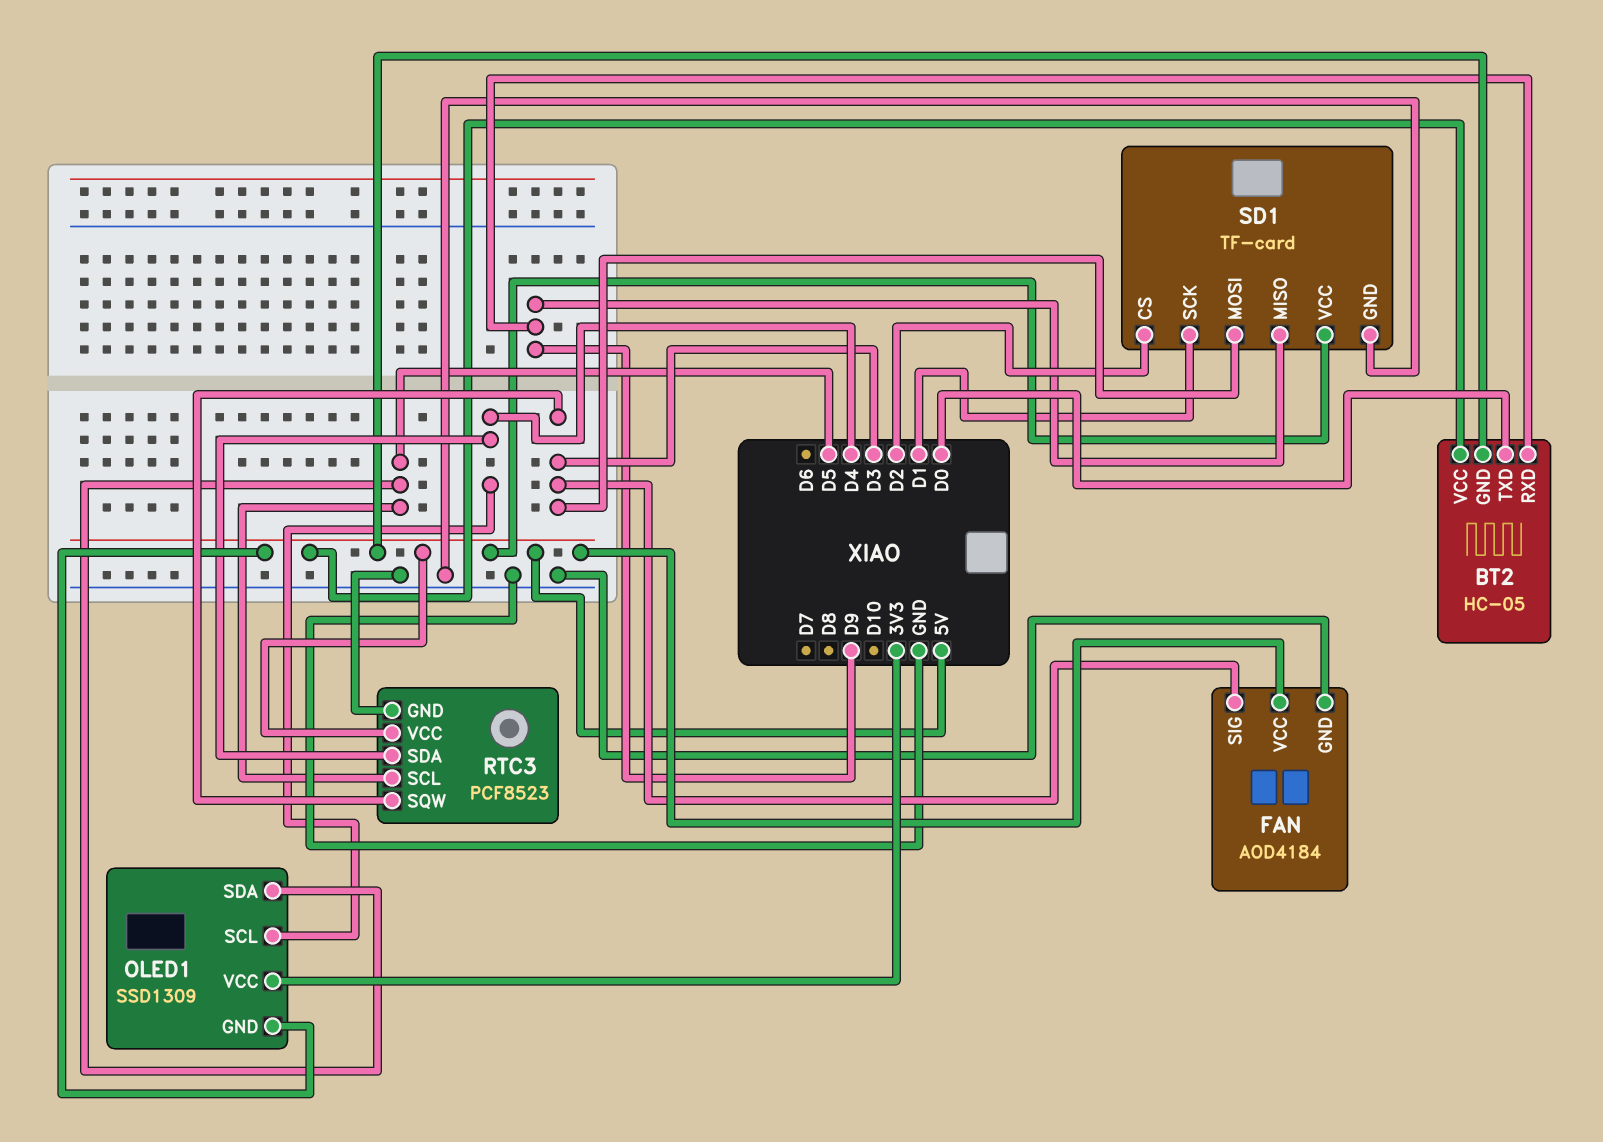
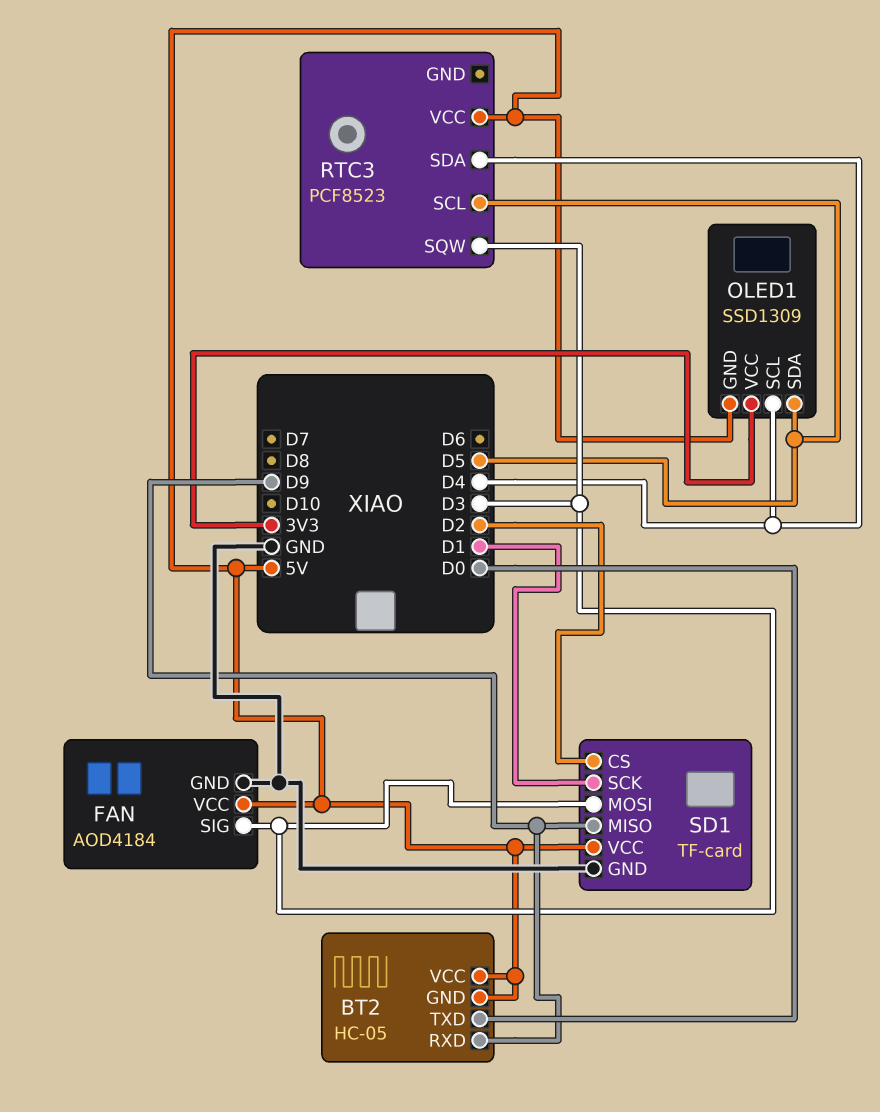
RTC3 pin GND: GND -> none

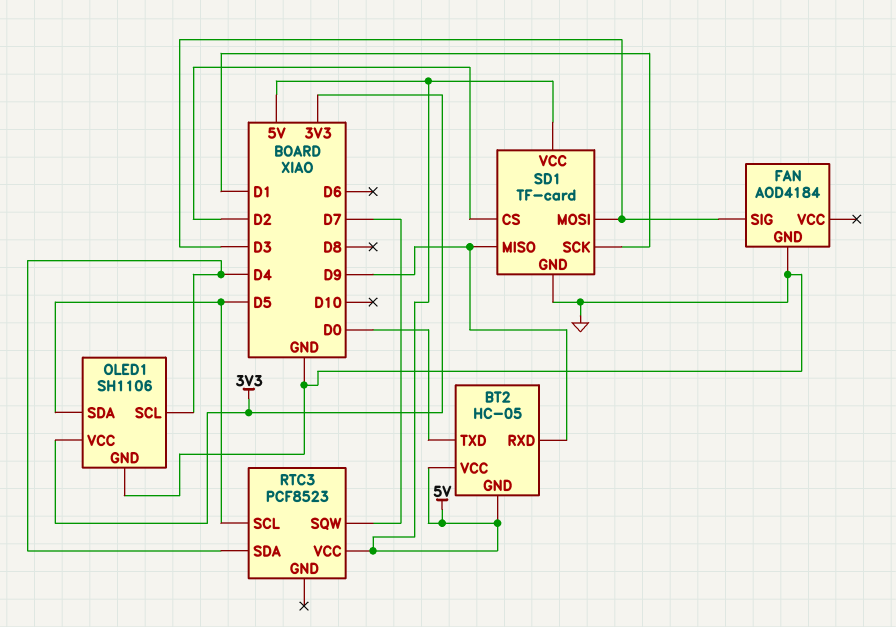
FAN pin VCC: 5V -> none
OLED1: SSD1309 -> SH1106
OLED1 pin GND: 5V -> GND
RTC3 pin SQW: D3 -> D7

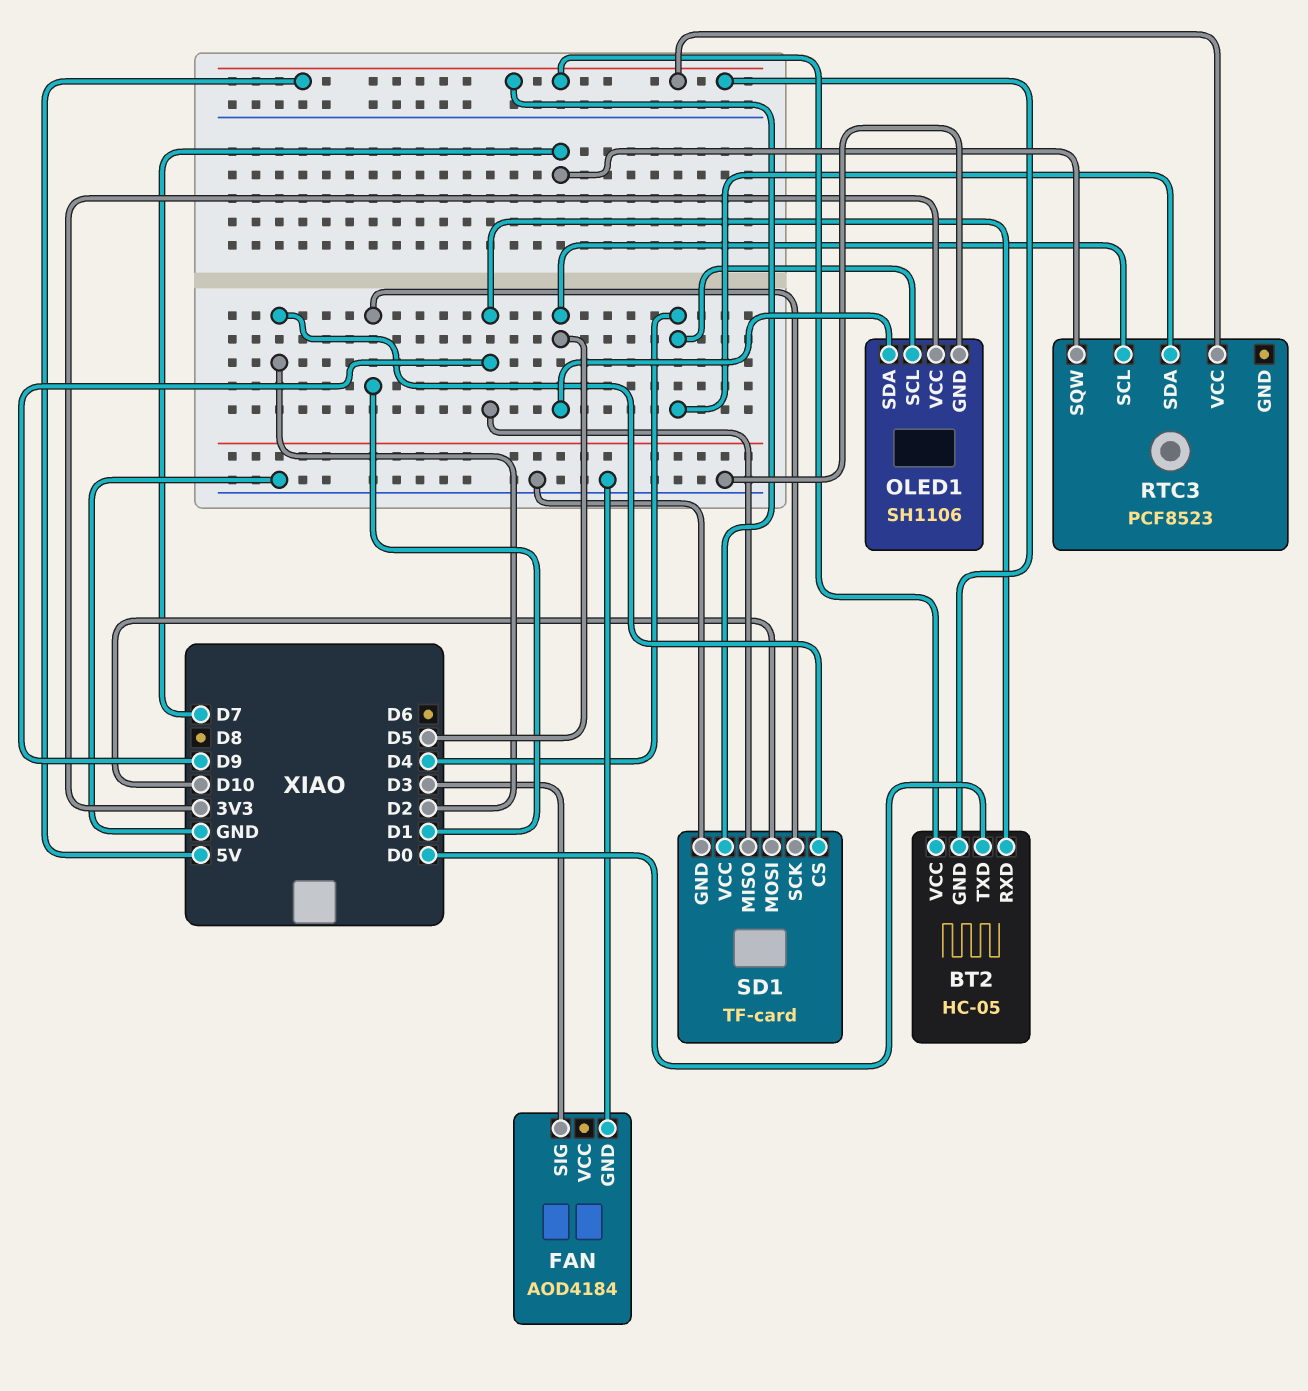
SD1 pin MOSI: D3 -> D10

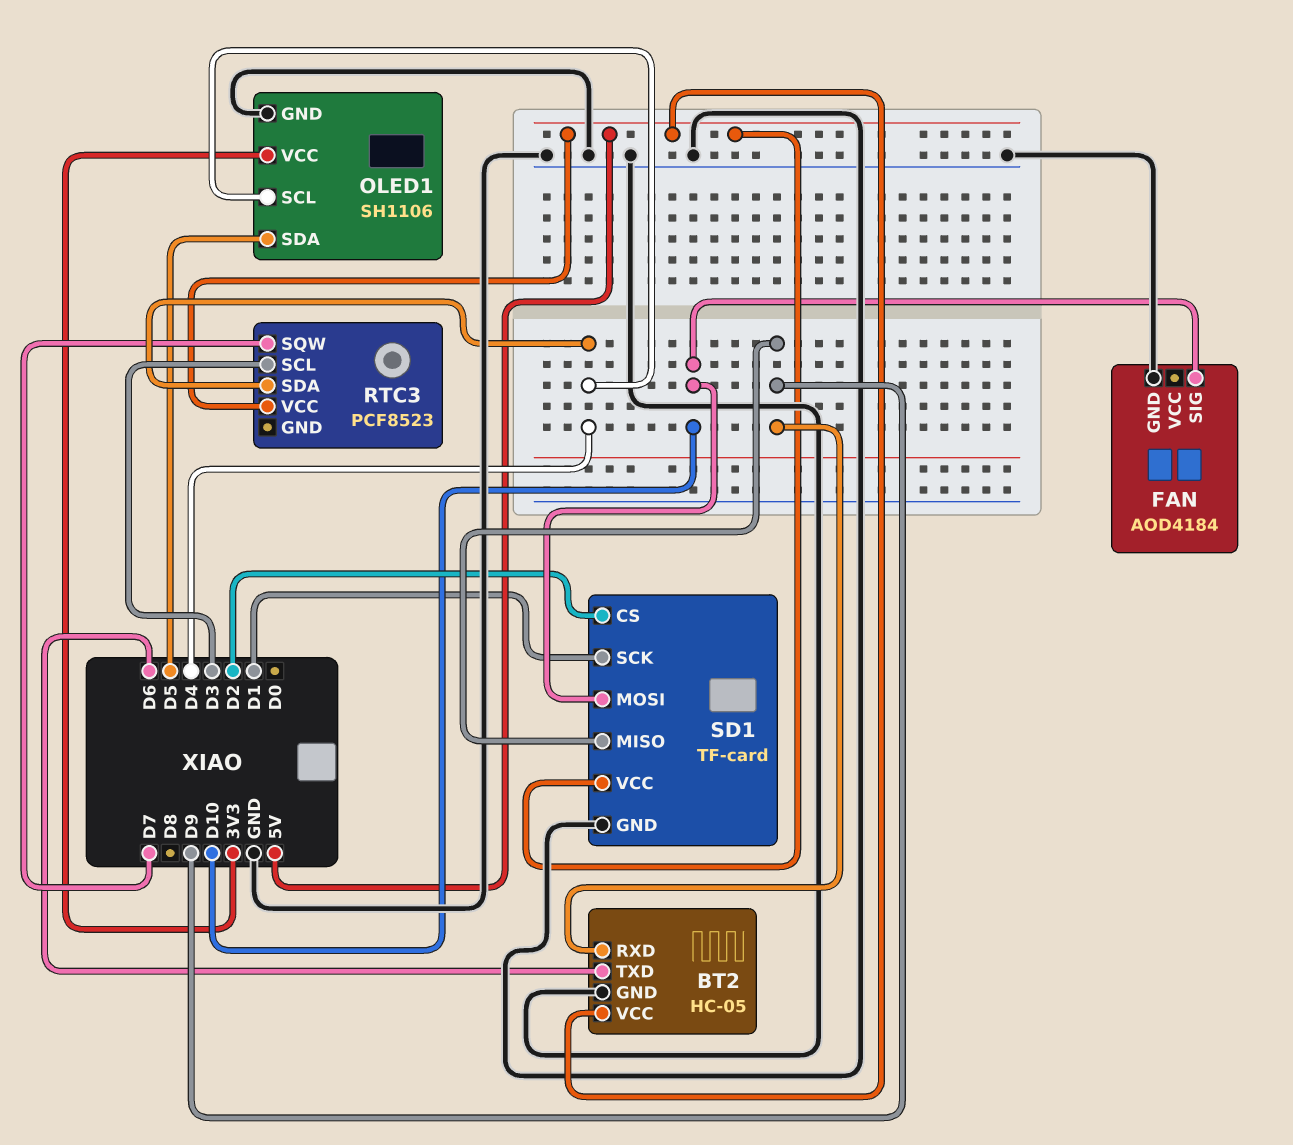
BT2 pin GND: 5V -> GND
BT2 pin TXD: D0 -> D6
FAN pin SIG: D3 -> D10
RTC3 pin SCL: D5 -> D3

